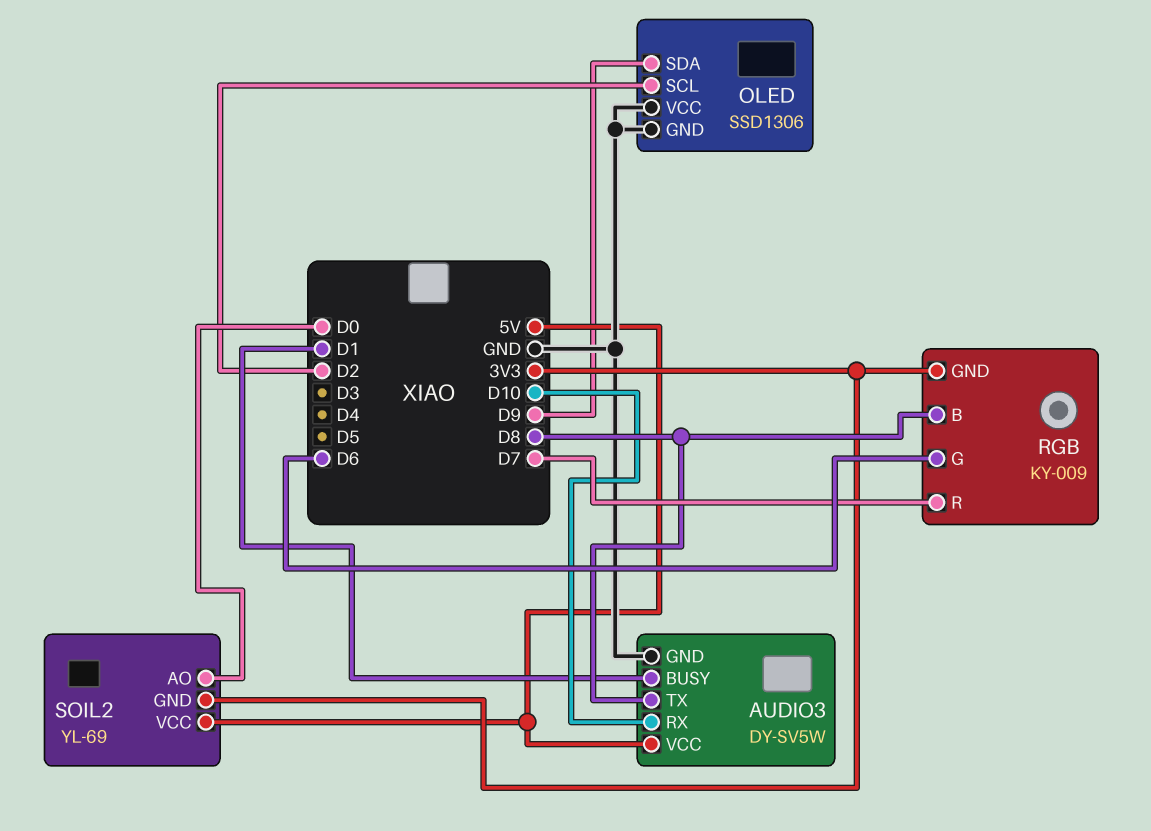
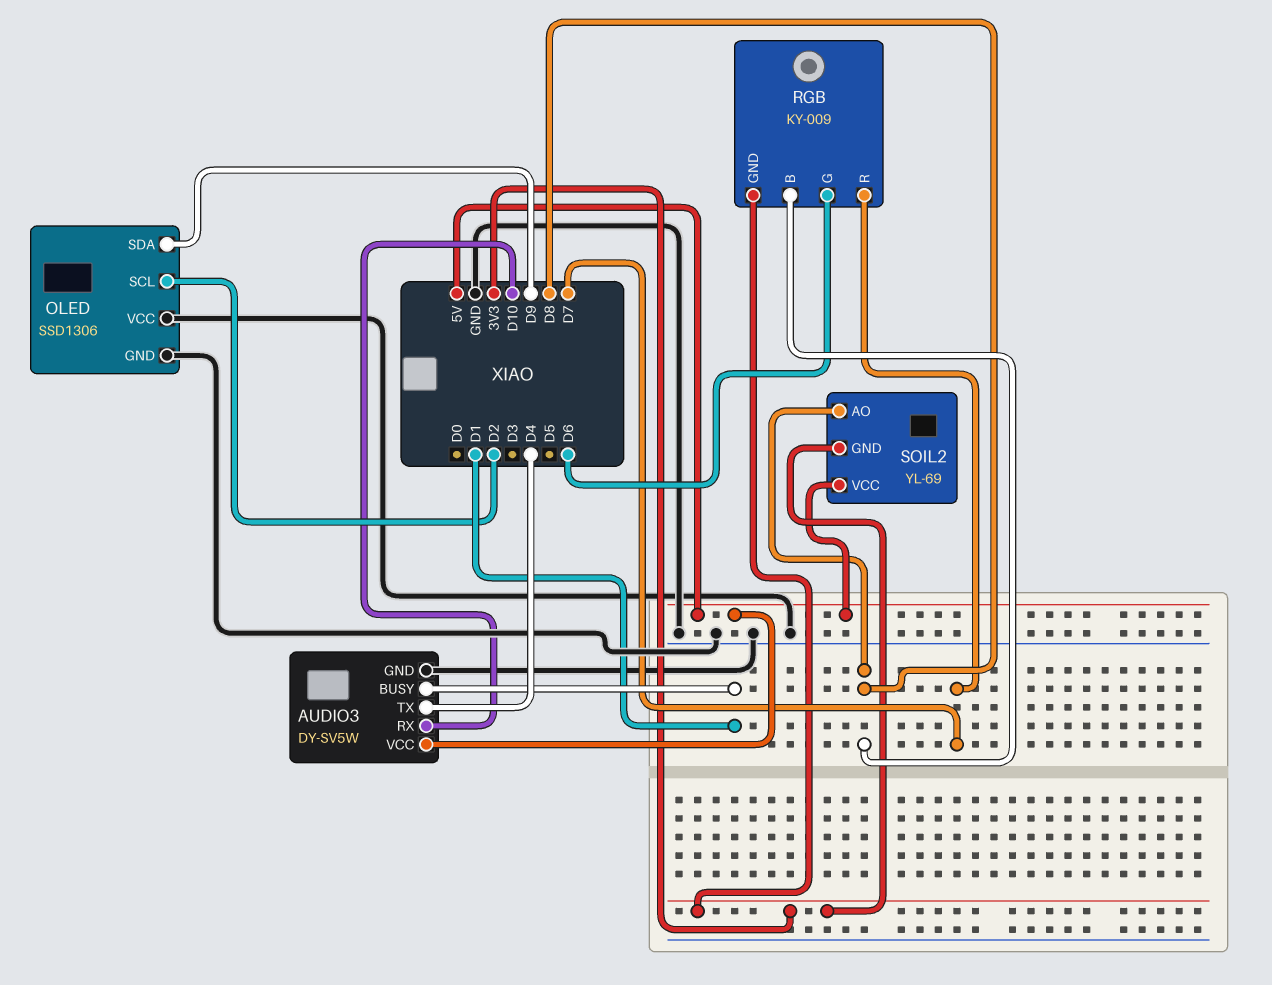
AUDIO3 pin TX: D8 -> D4
SOIL2 pin AO: D0 -> D8

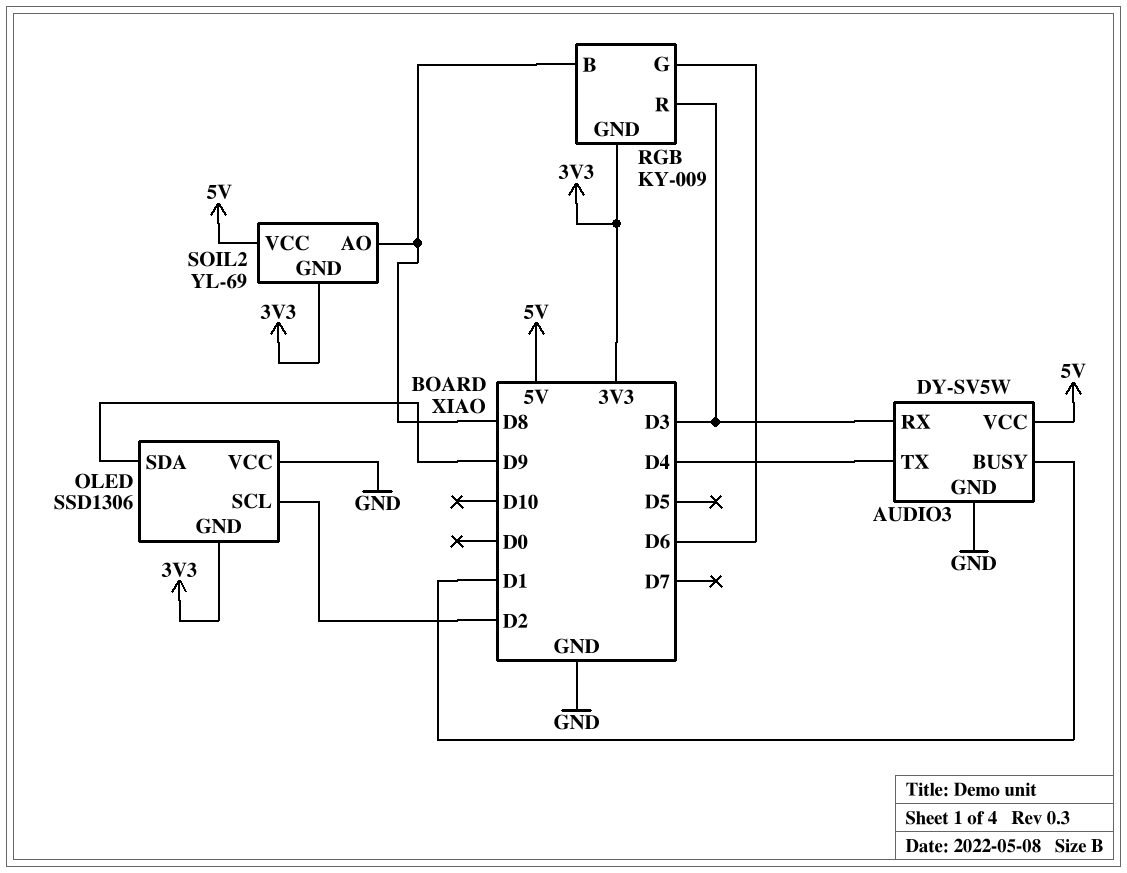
AUDIO3 pin RX: D10 -> D3
OLED pin GND: GND -> 3V3
RGB pin R: D7 -> D3

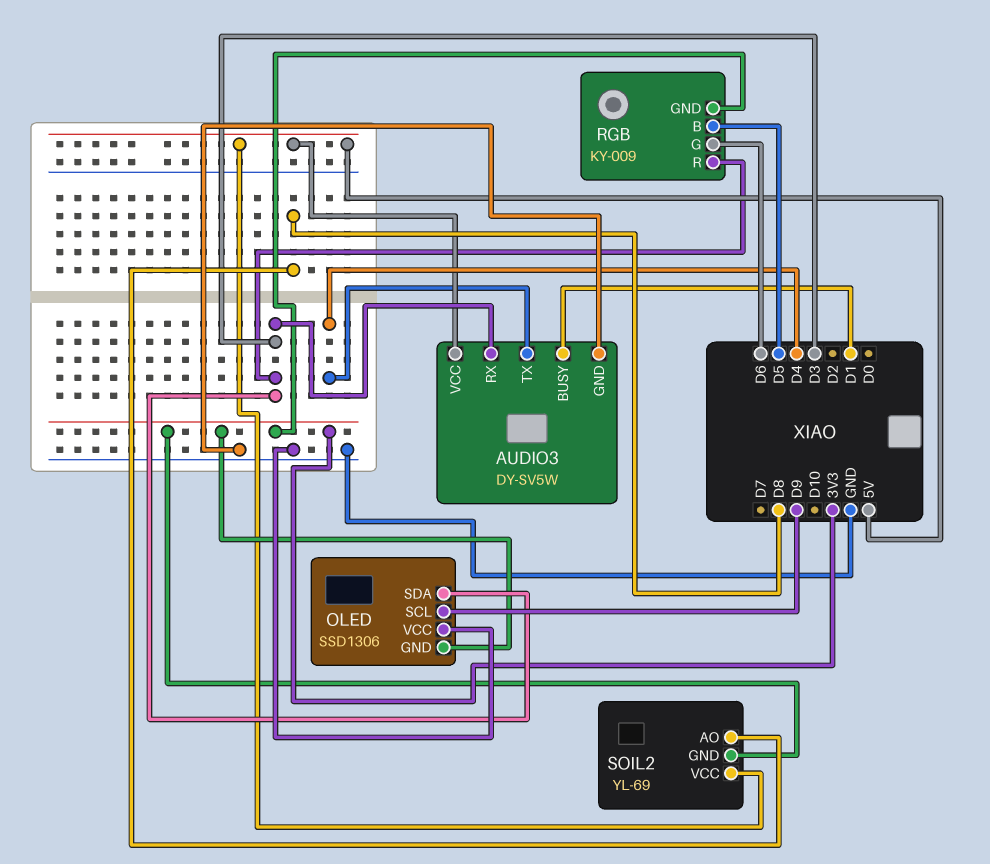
OLED pin SCL: D2 -> D9
OLED pin SDA: D9 -> D3
RGB pin B: D8 -> D5

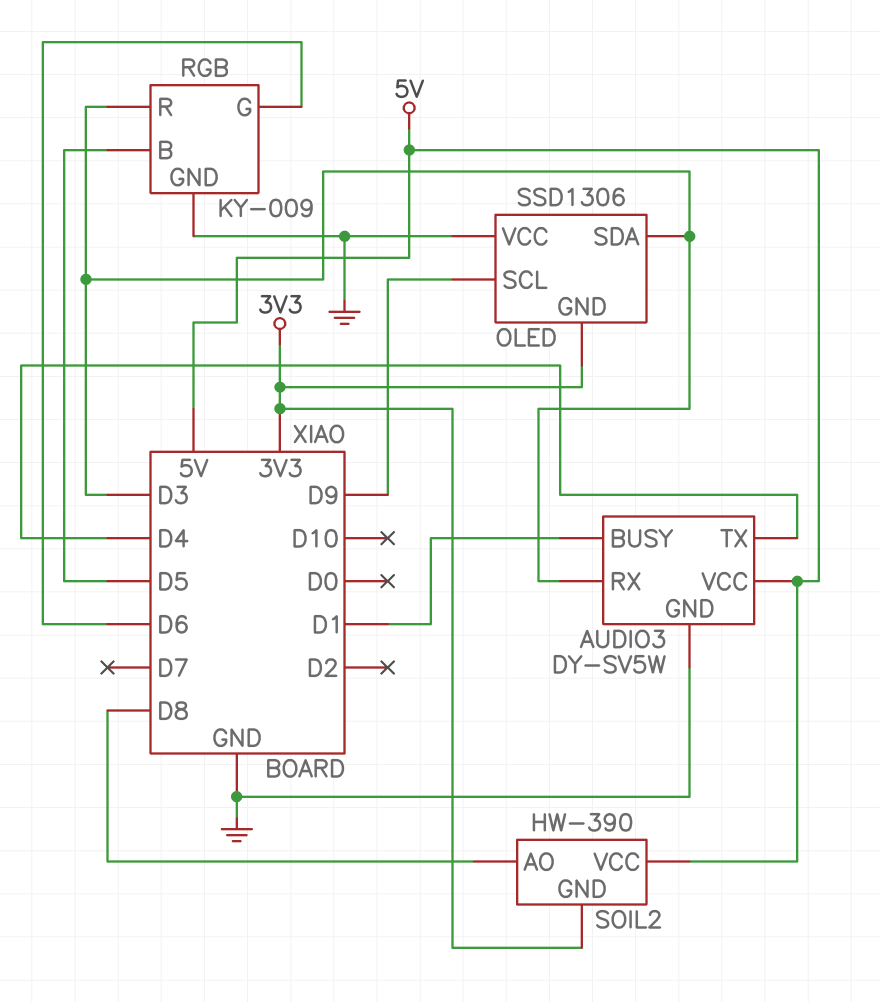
RGB pin GND: 3V3 -> GND
SOIL2: YL-69 -> HW-390

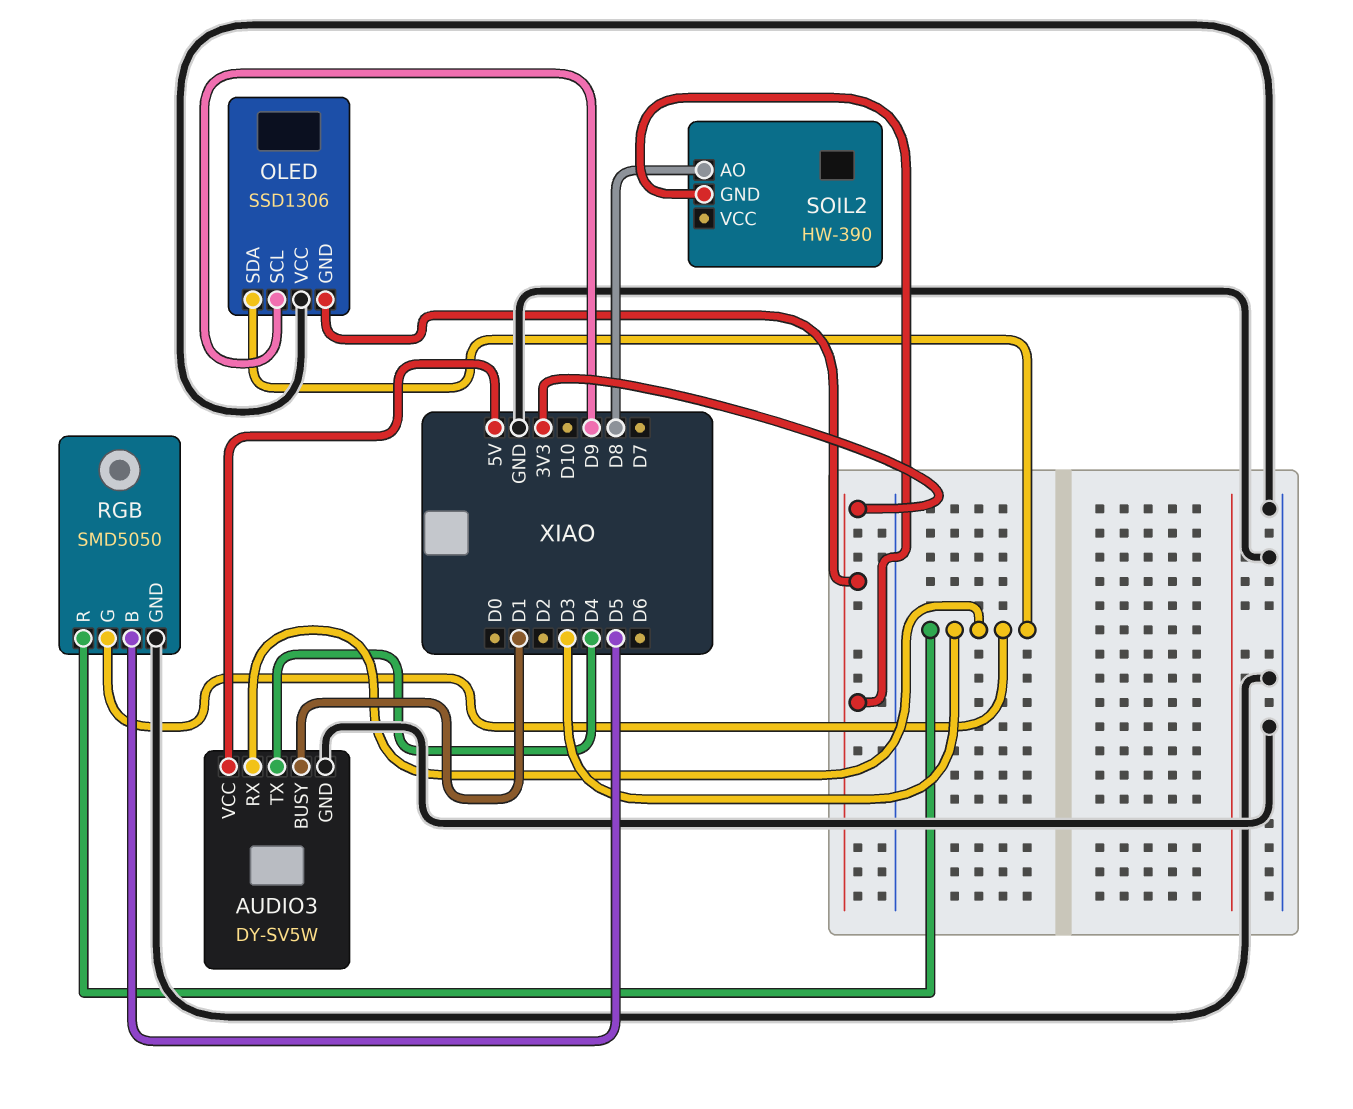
RGB: KY-009 -> SMD5050
RGB pin G: D6 -> D3
SOIL2 pin VCC: 5V -> none

